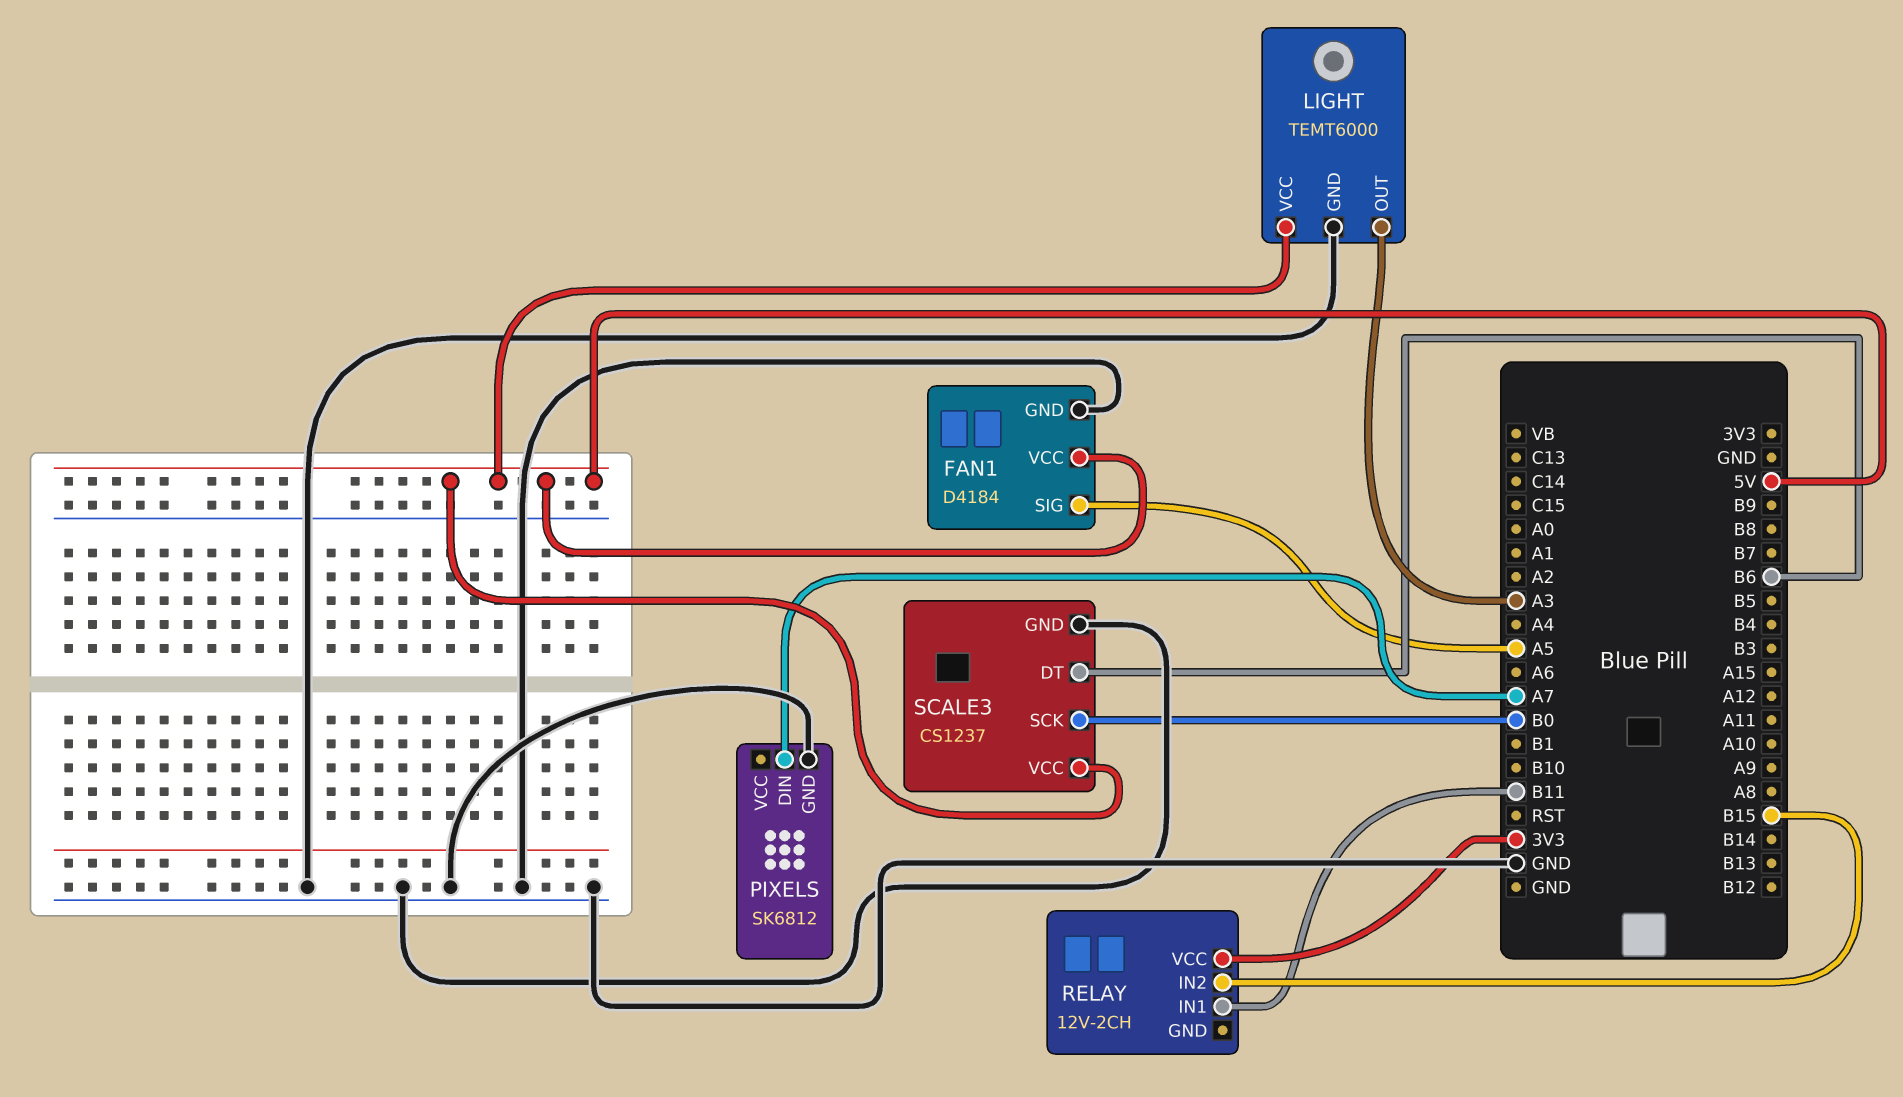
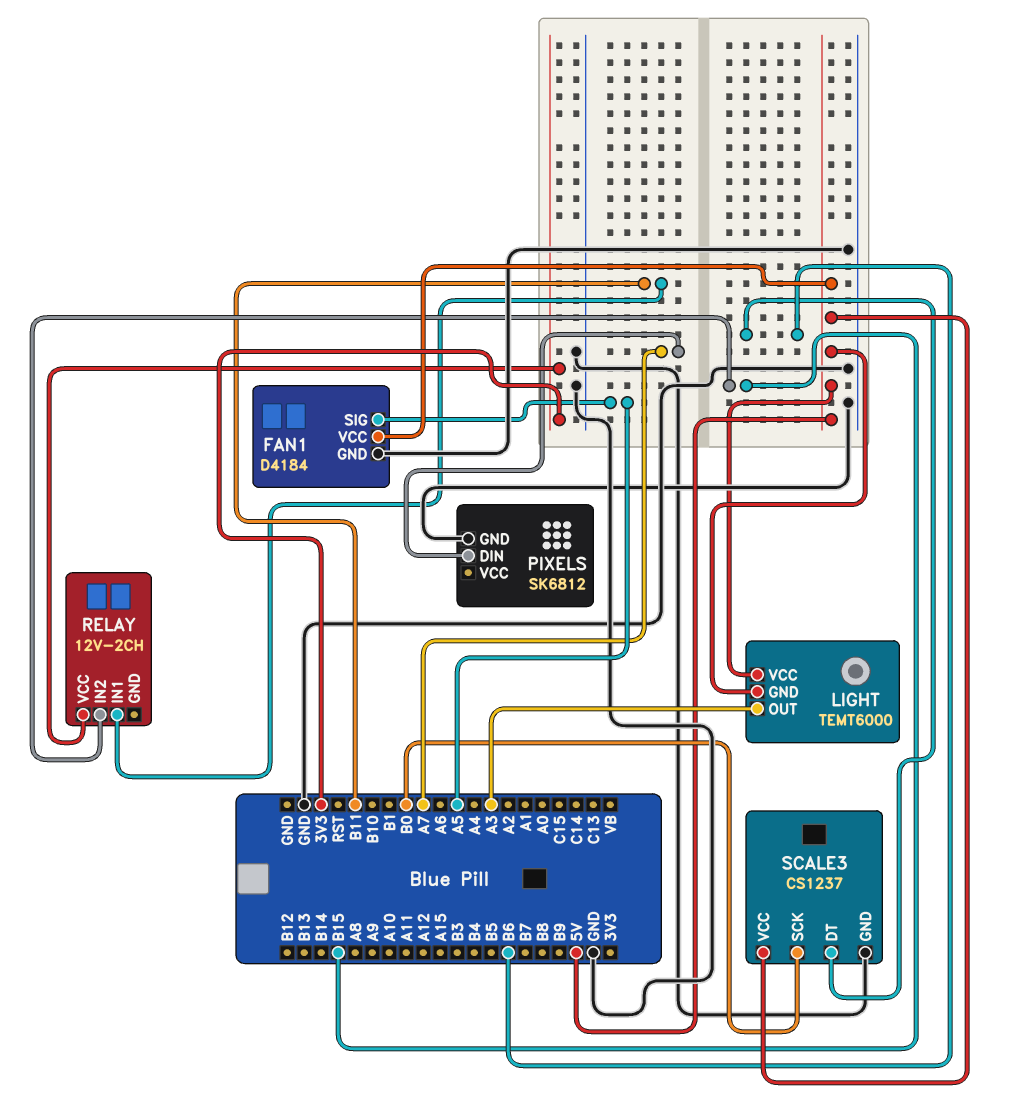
LIGHT pin GND: GND -> 5V

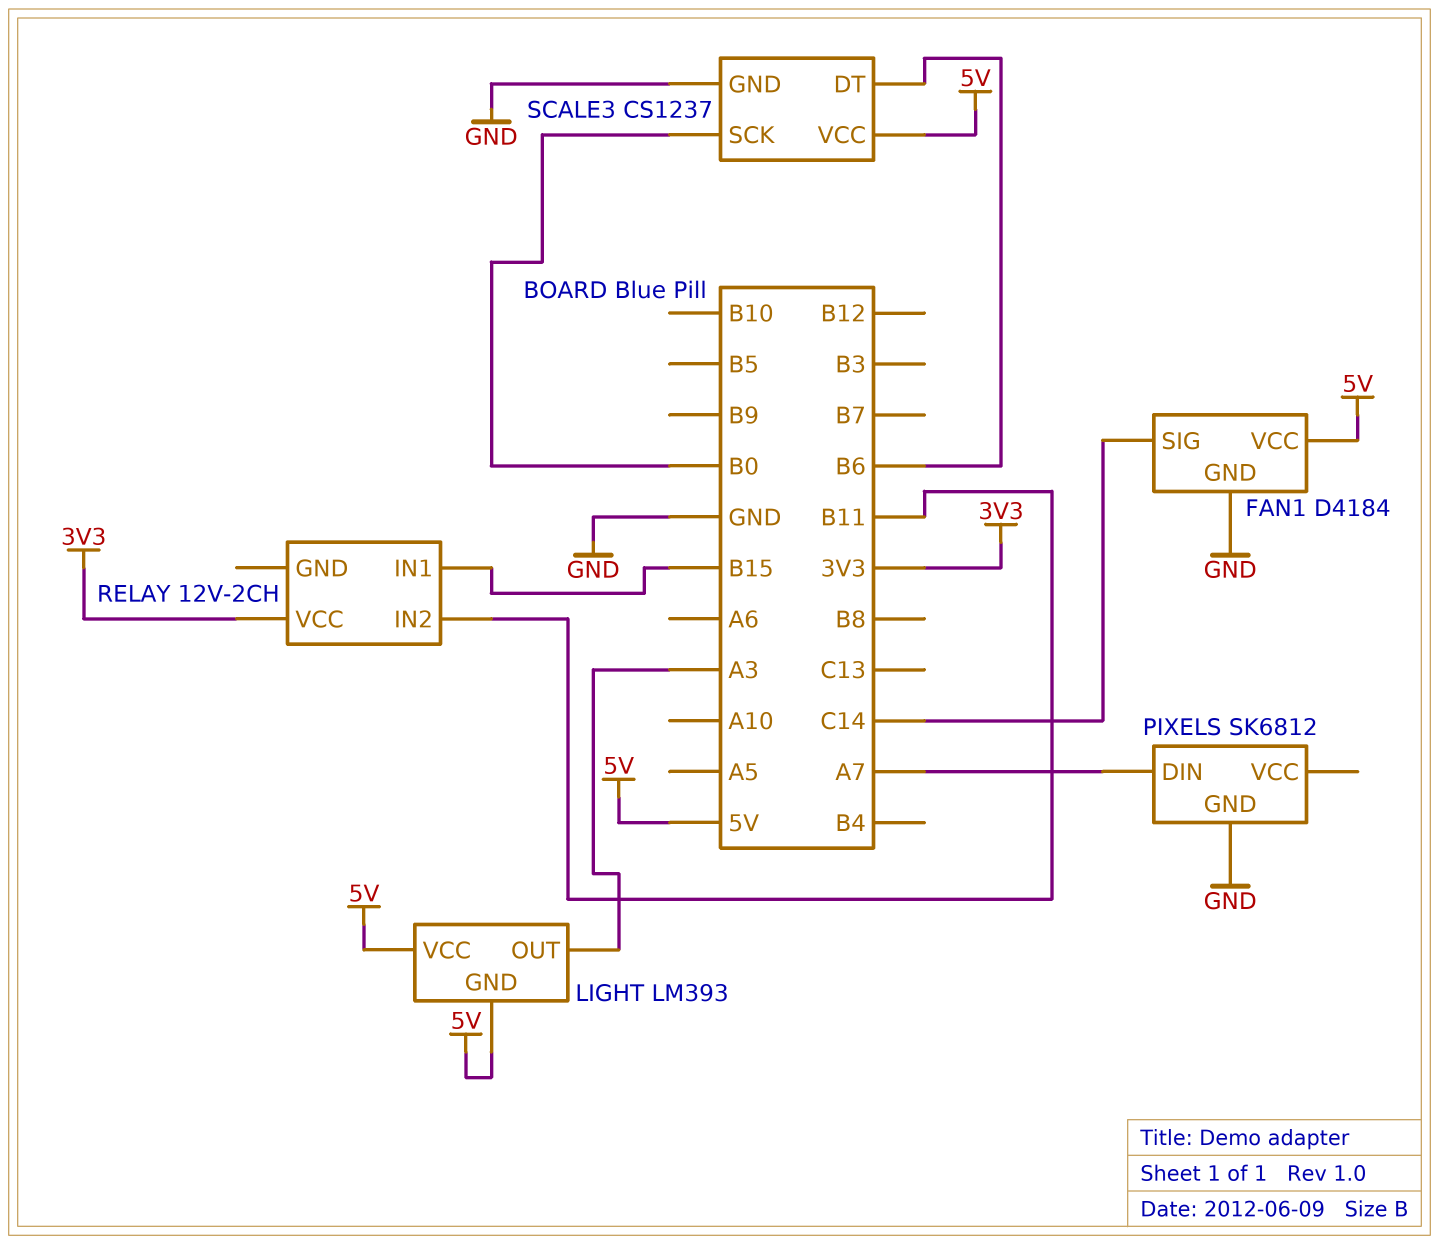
FAN1 pin SIG: A5 -> C14
LIGHT: TEMT6000 -> LM393
RELAY pin IN1: B11 -> B15
RELAY pin IN2: B15 -> B11

